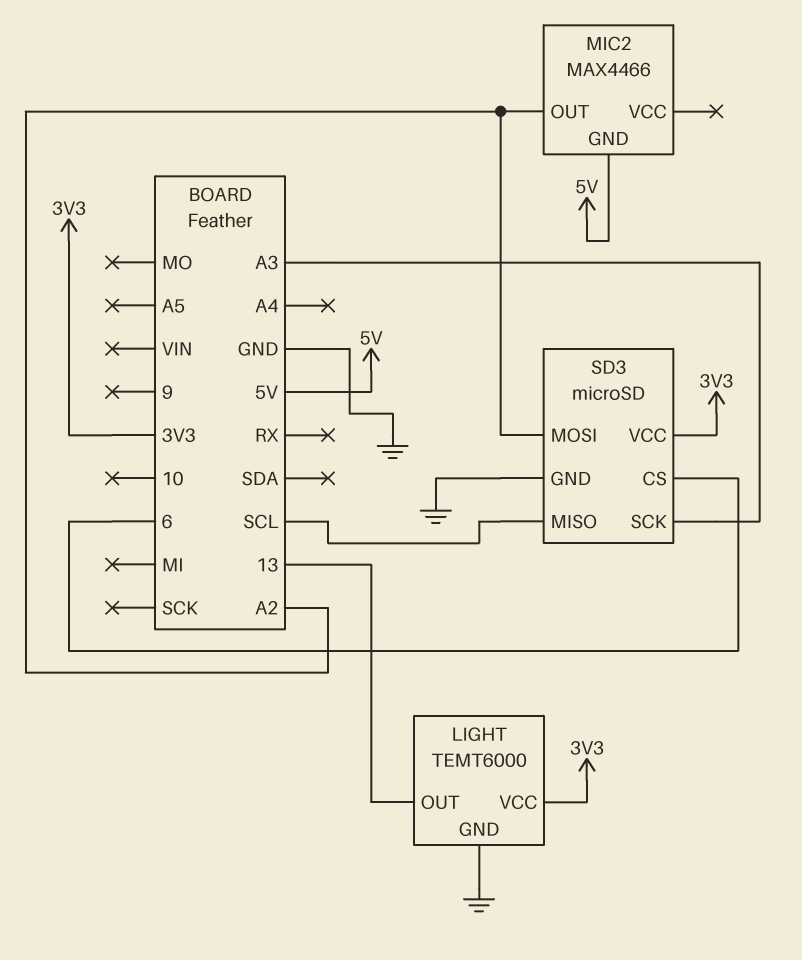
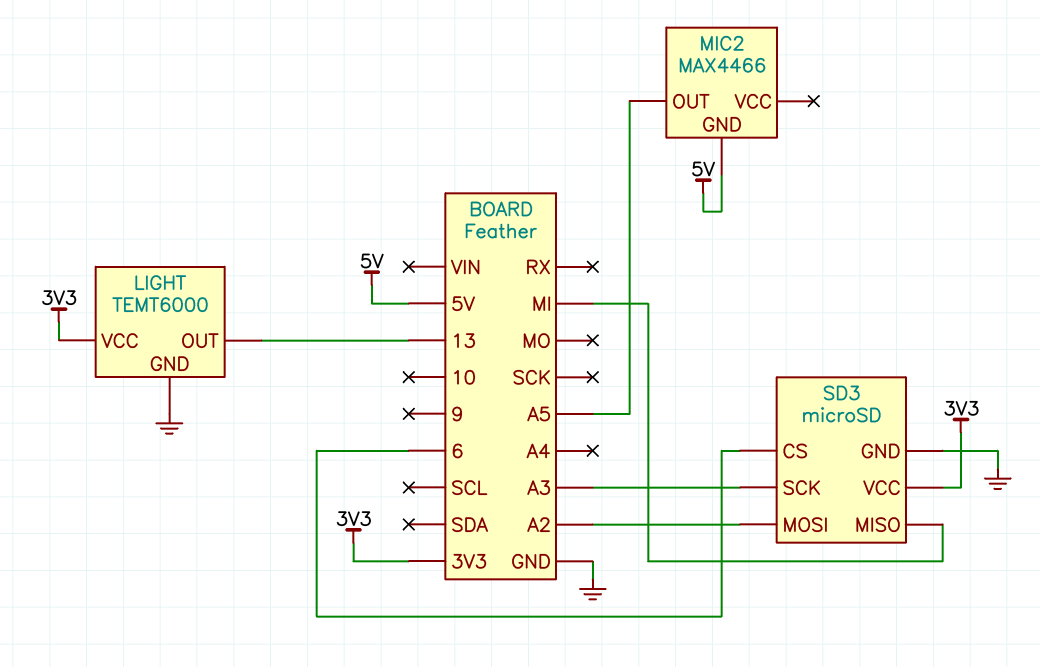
MIC2 pin OUT: A2 -> A5
SD3 pin MISO: SCL -> MI

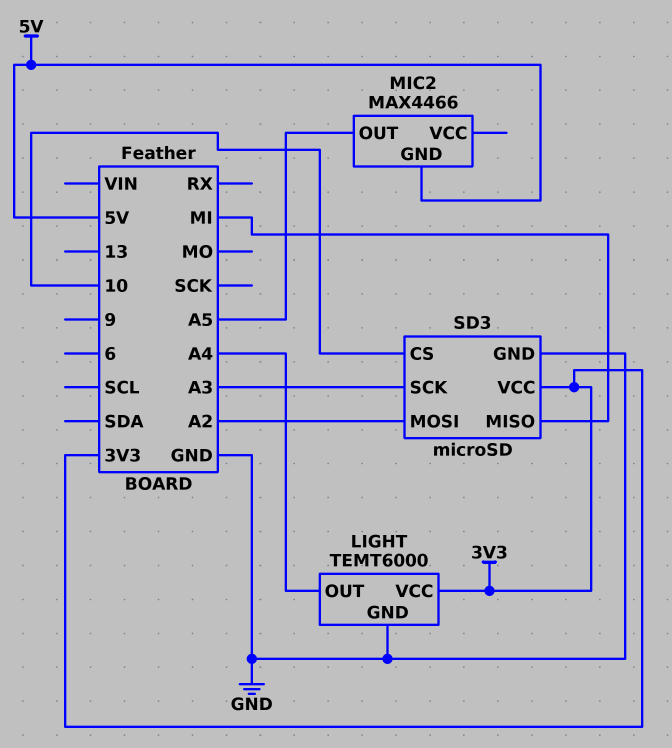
LIGHT pin OUT: 13 -> A4
SD3 pin CS: 6 -> 10

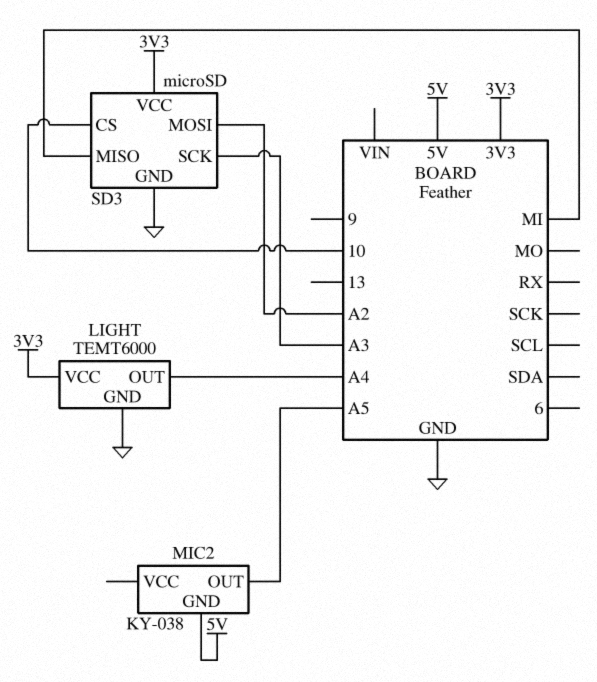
MIC2: MAX4466 -> KY-038

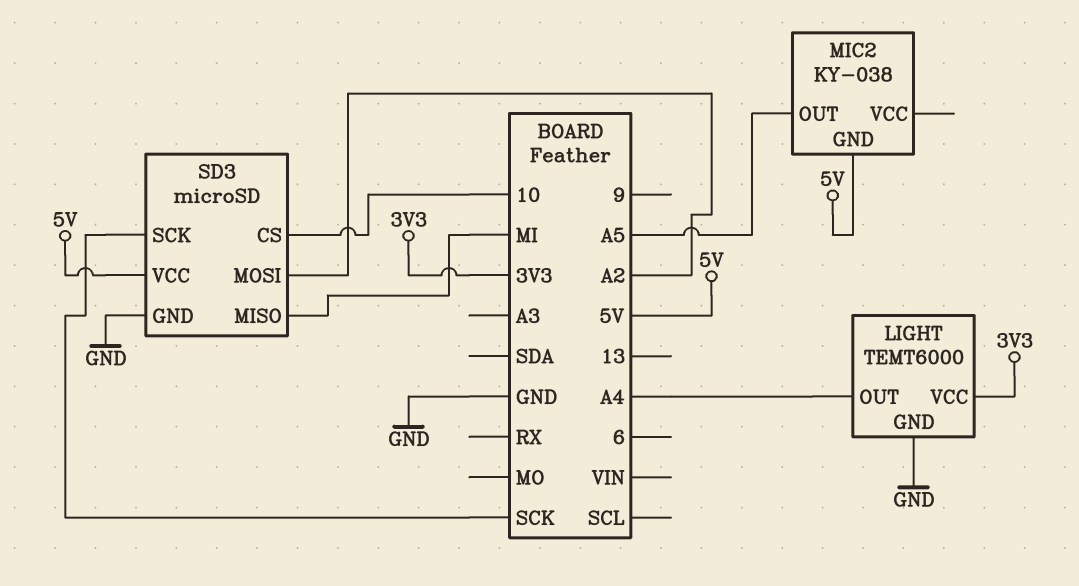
SD3 pin SCK: A3 -> SCK
SD3 pin VCC: 3V3 -> 5V

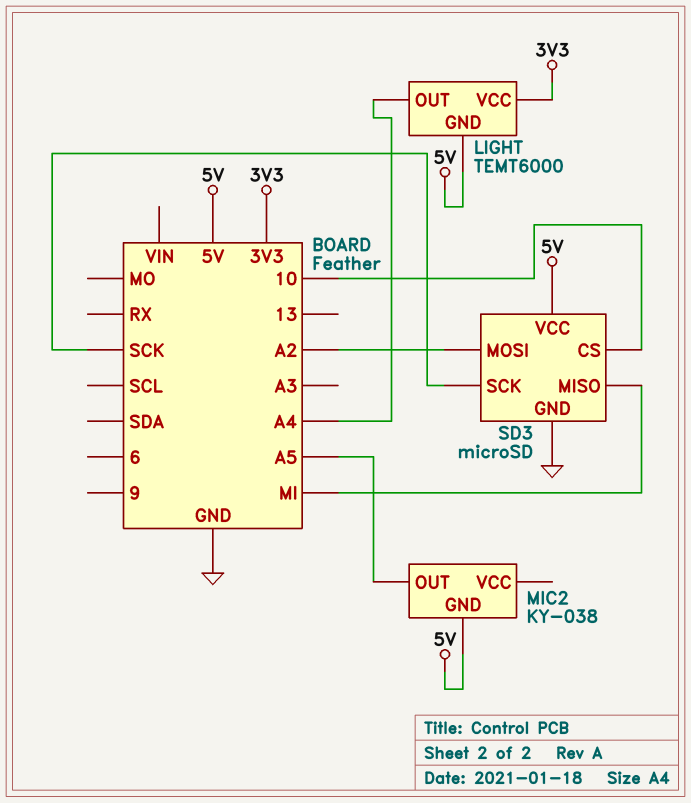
LIGHT pin GND: GND -> 5V

